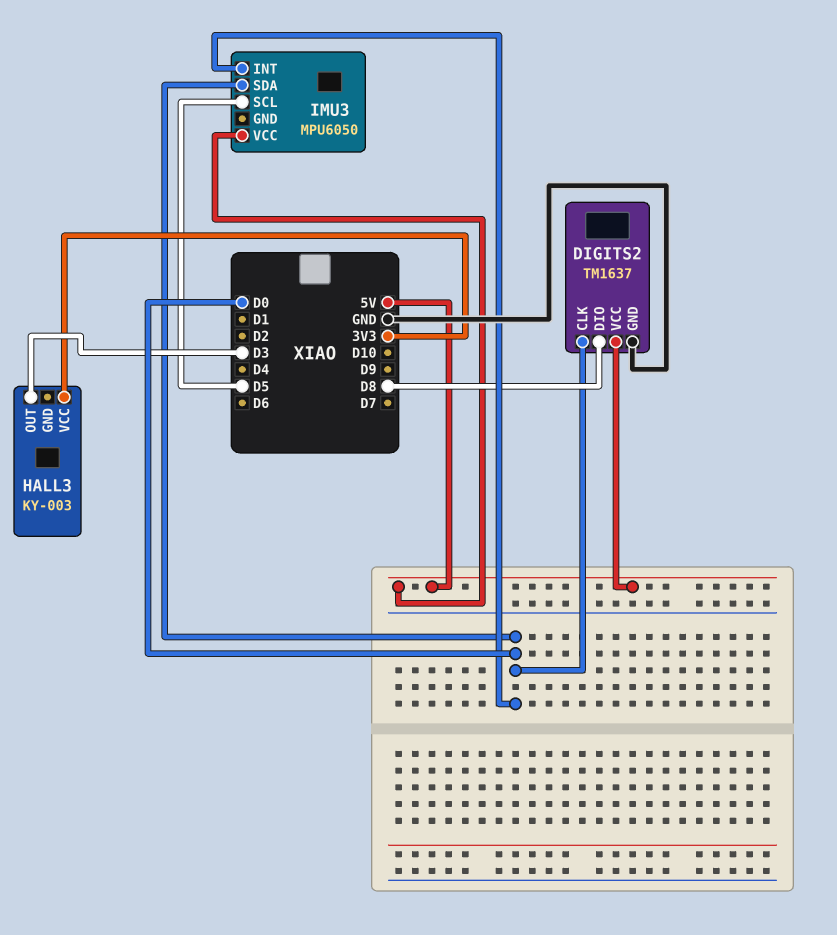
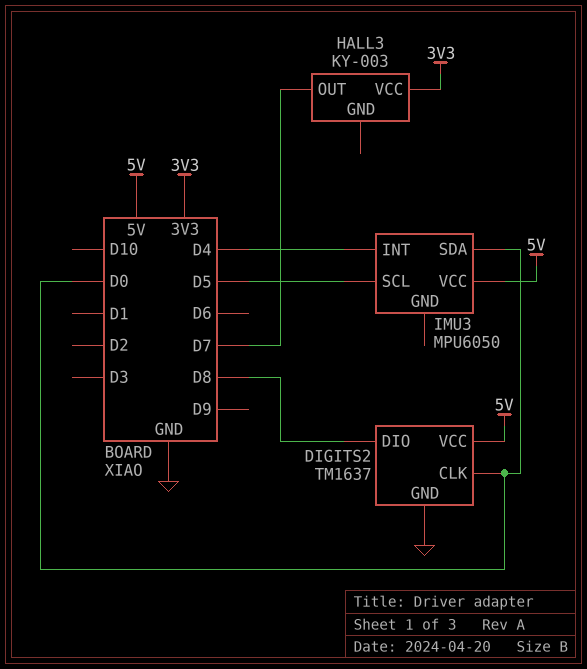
HALL3 pin OUT: D3 -> D7
IMU3 pin INT: D0 -> D4

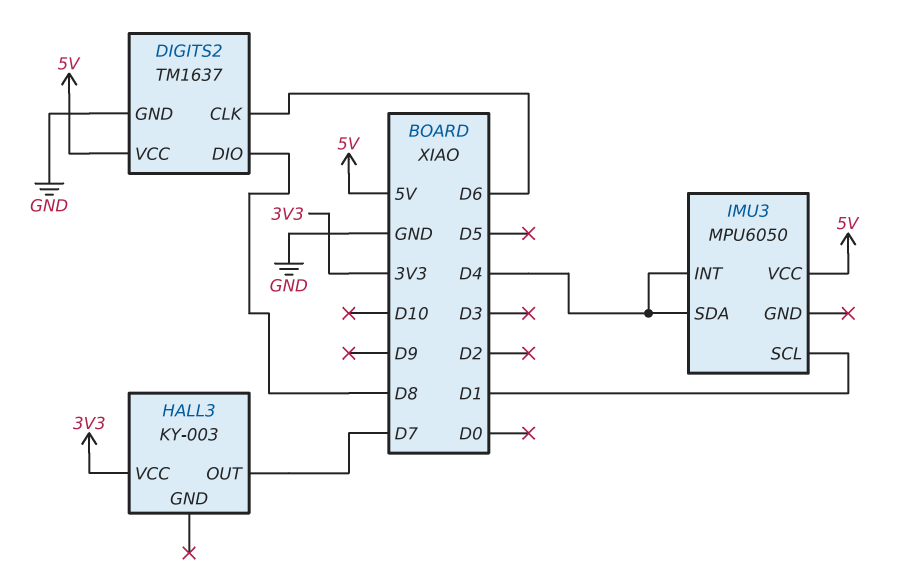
DIGITS2 pin CLK: D0 -> D6
IMU3 pin SCL: D5 -> D1
IMU3 pin SDA: D0 -> D4

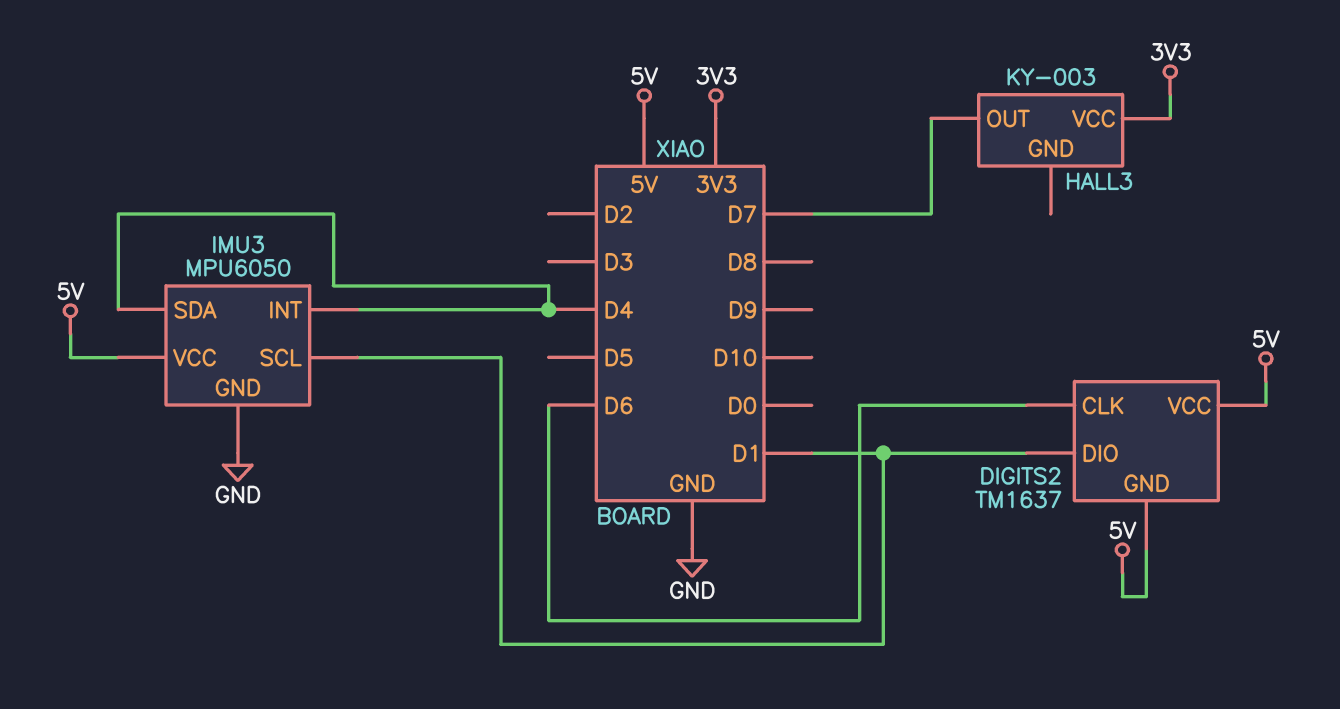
DIGITS2 pin DIO: D8 -> D1
DIGITS2 pin GND: GND -> 5V
IMU3 pin GND: none -> GND

